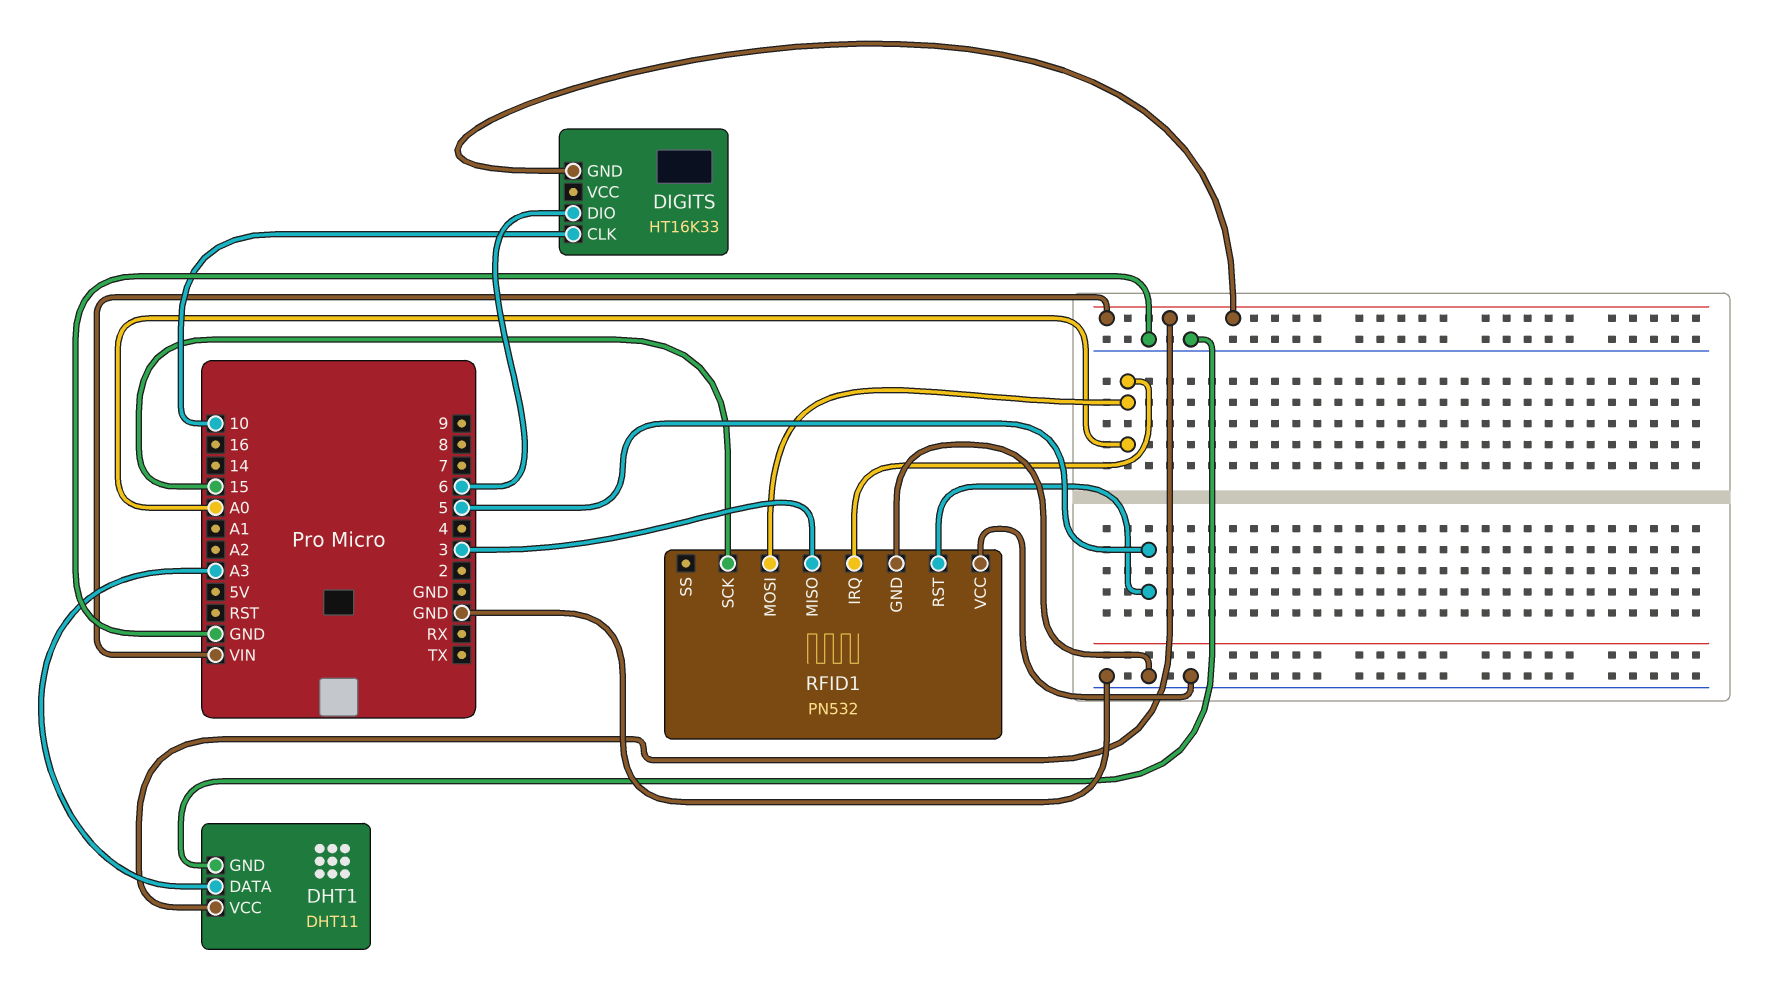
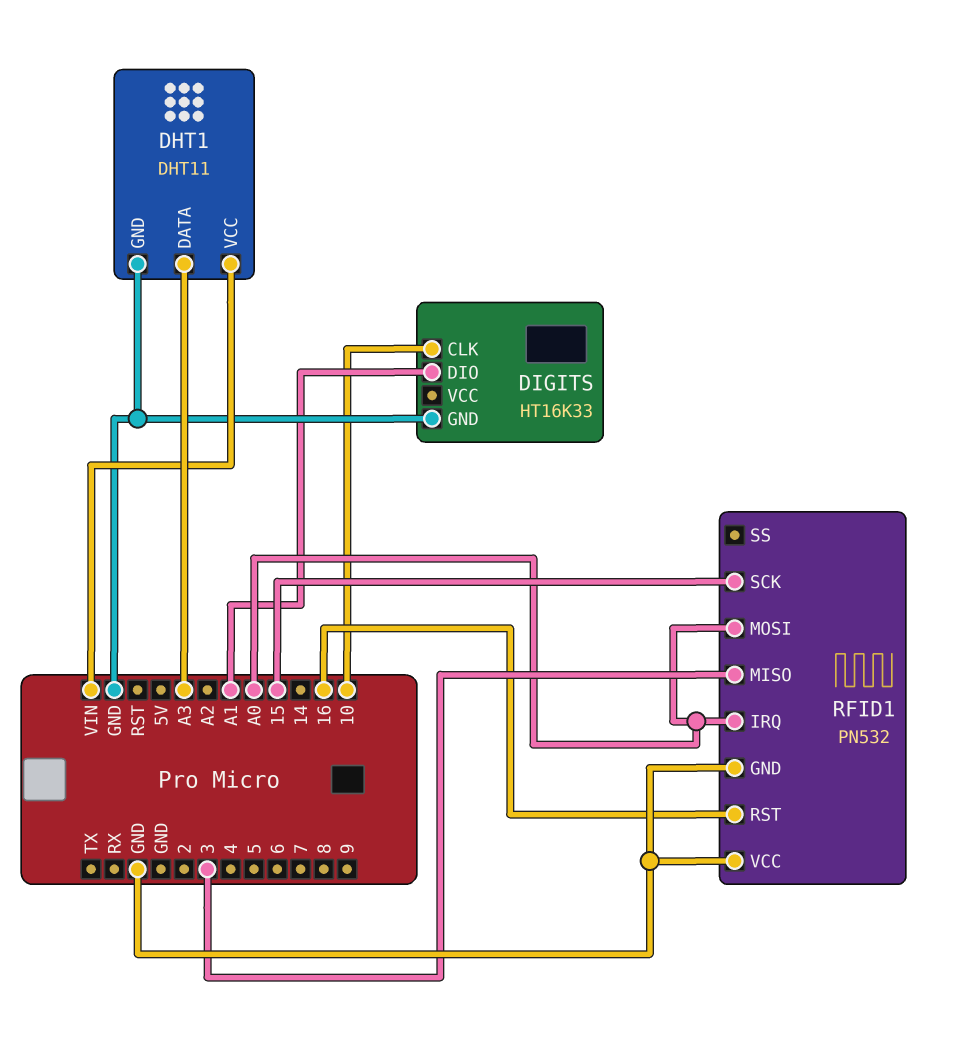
DIGITS pin DIO: 6 -> A1
DIGITS pin GND: VIN -> GND
RFID1 pin RST: 5 -> 16

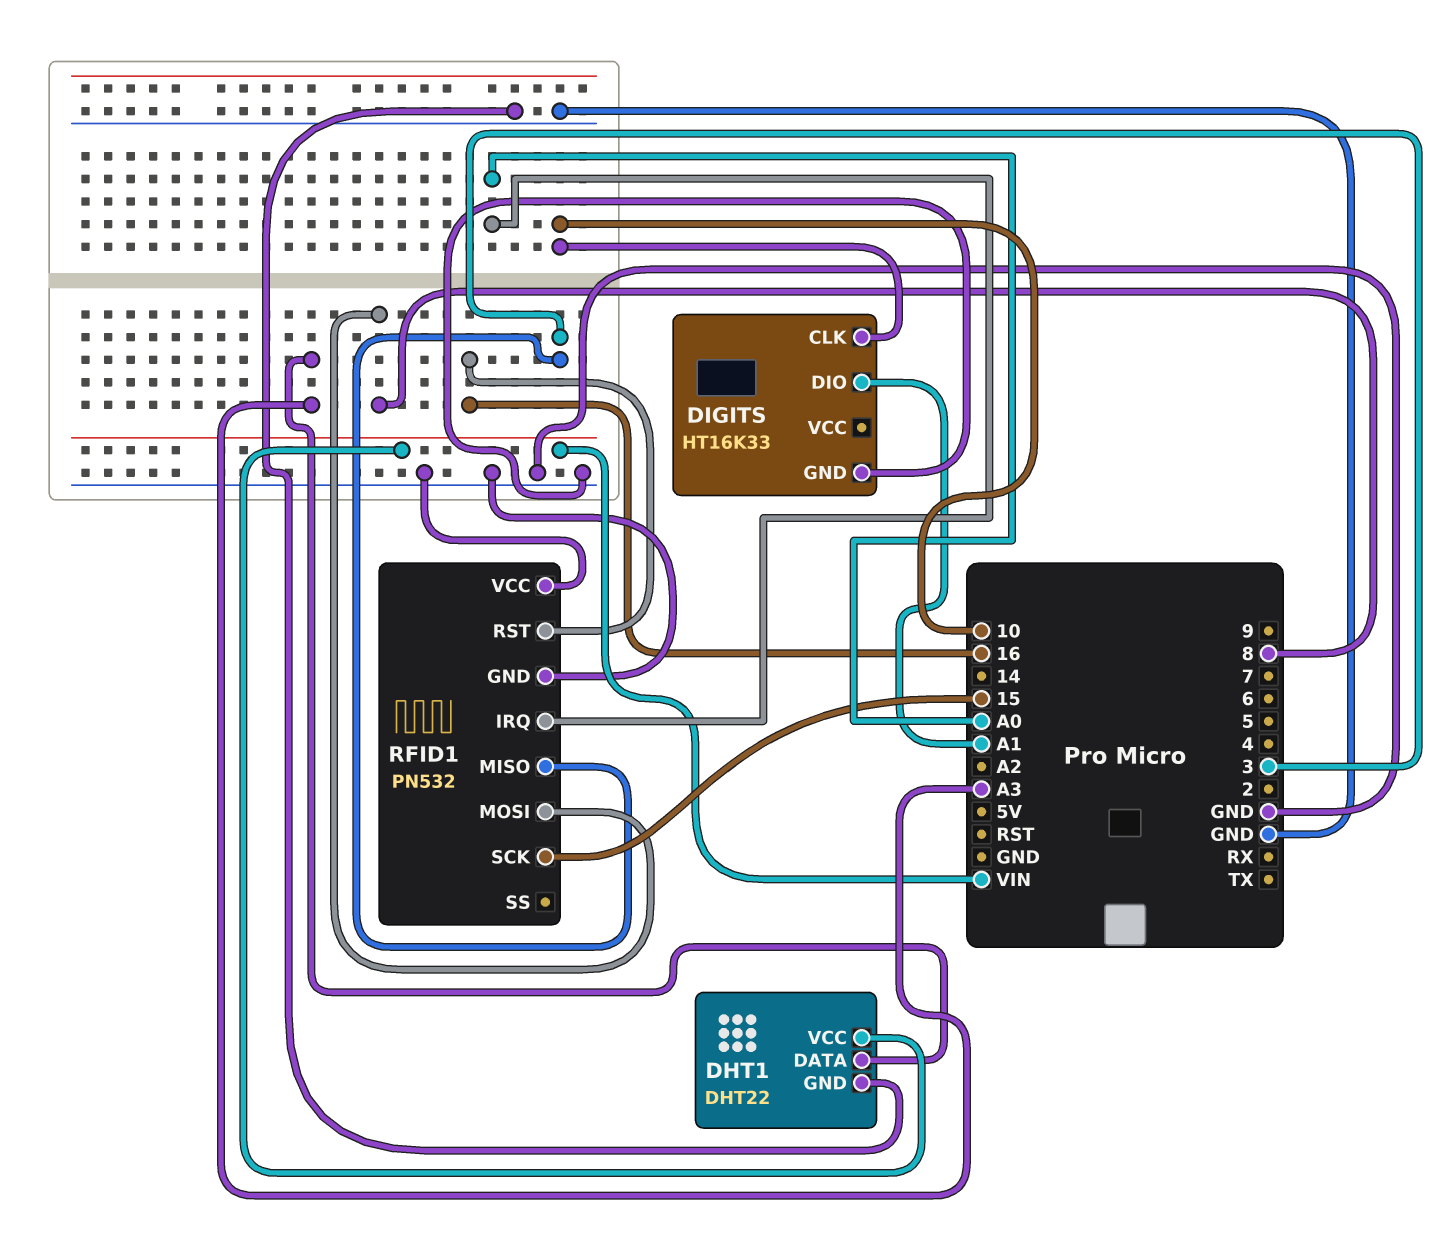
DHT1: DHT11 -> DHT22
RFID1 pin MOSI: A0 -> 8

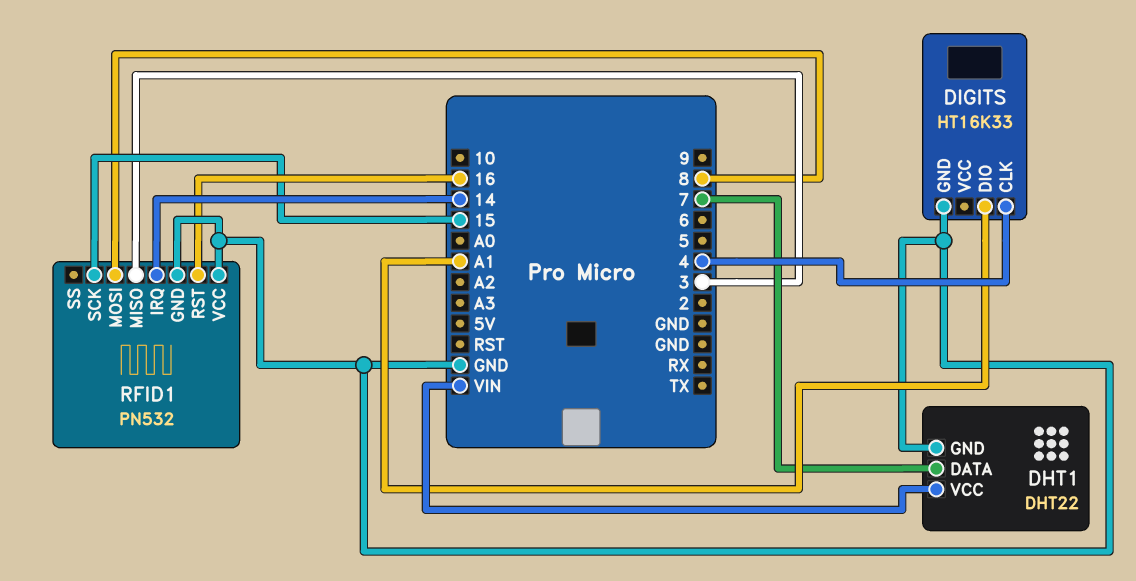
DHT1 pin DATA: A3 -> 7
DIGITS pin CLK: 10 -> 4
RFID1 pin IRQ: A0 -> 14

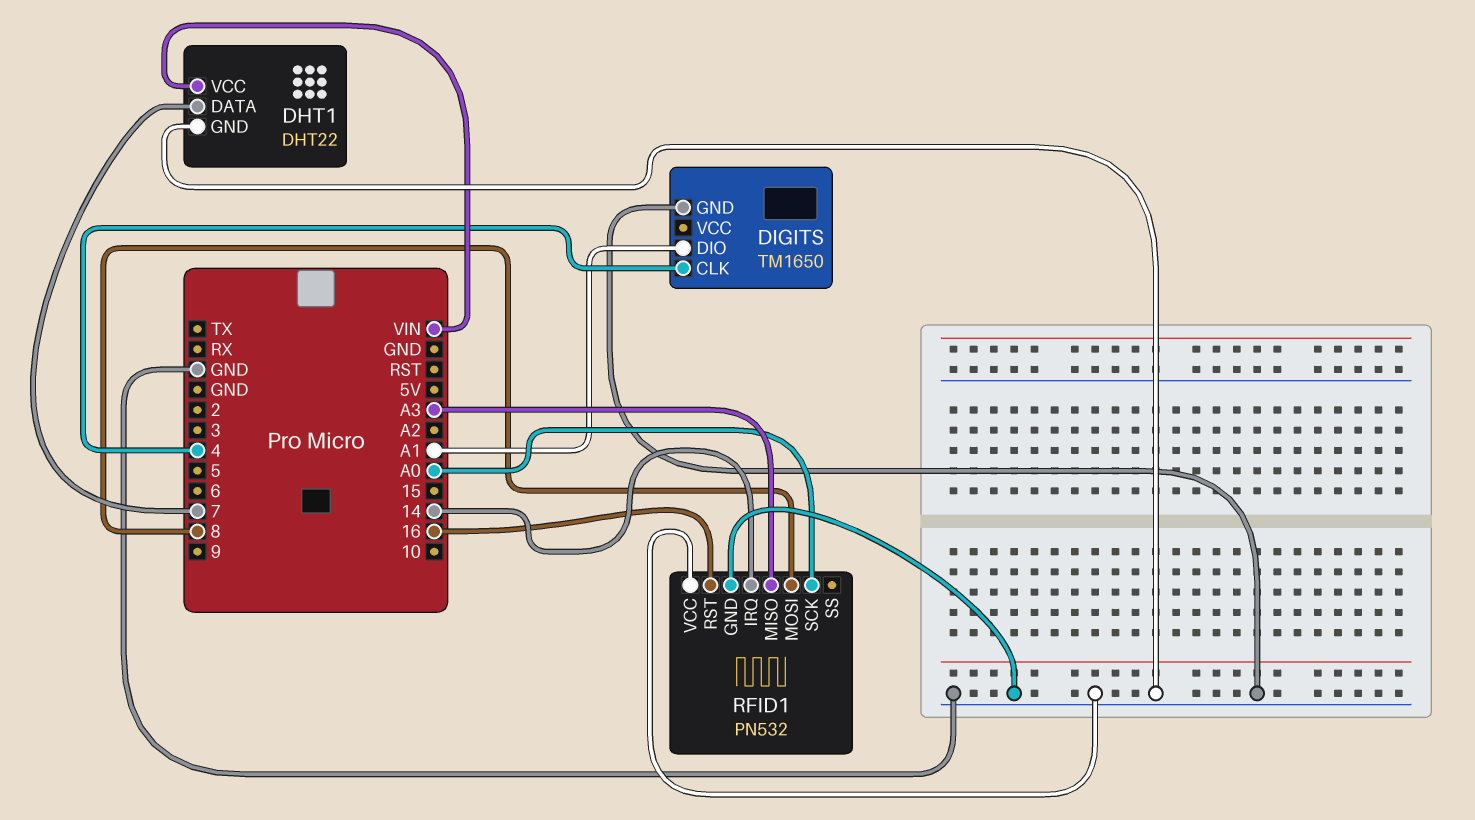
DIGITS: HT16K33 -> TM1650
RFID1 pin MISO: 3 -> A3
RFID1 pin SCK: 15 -> A0

